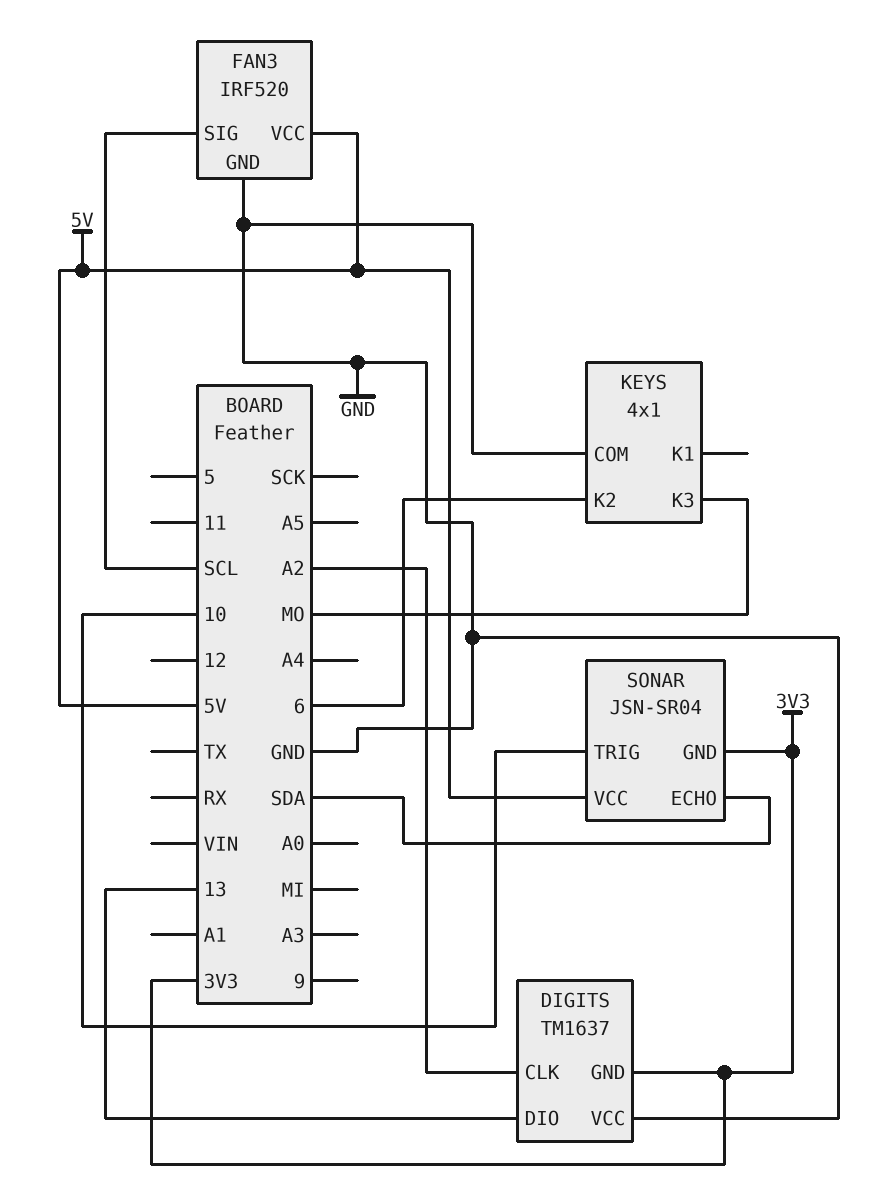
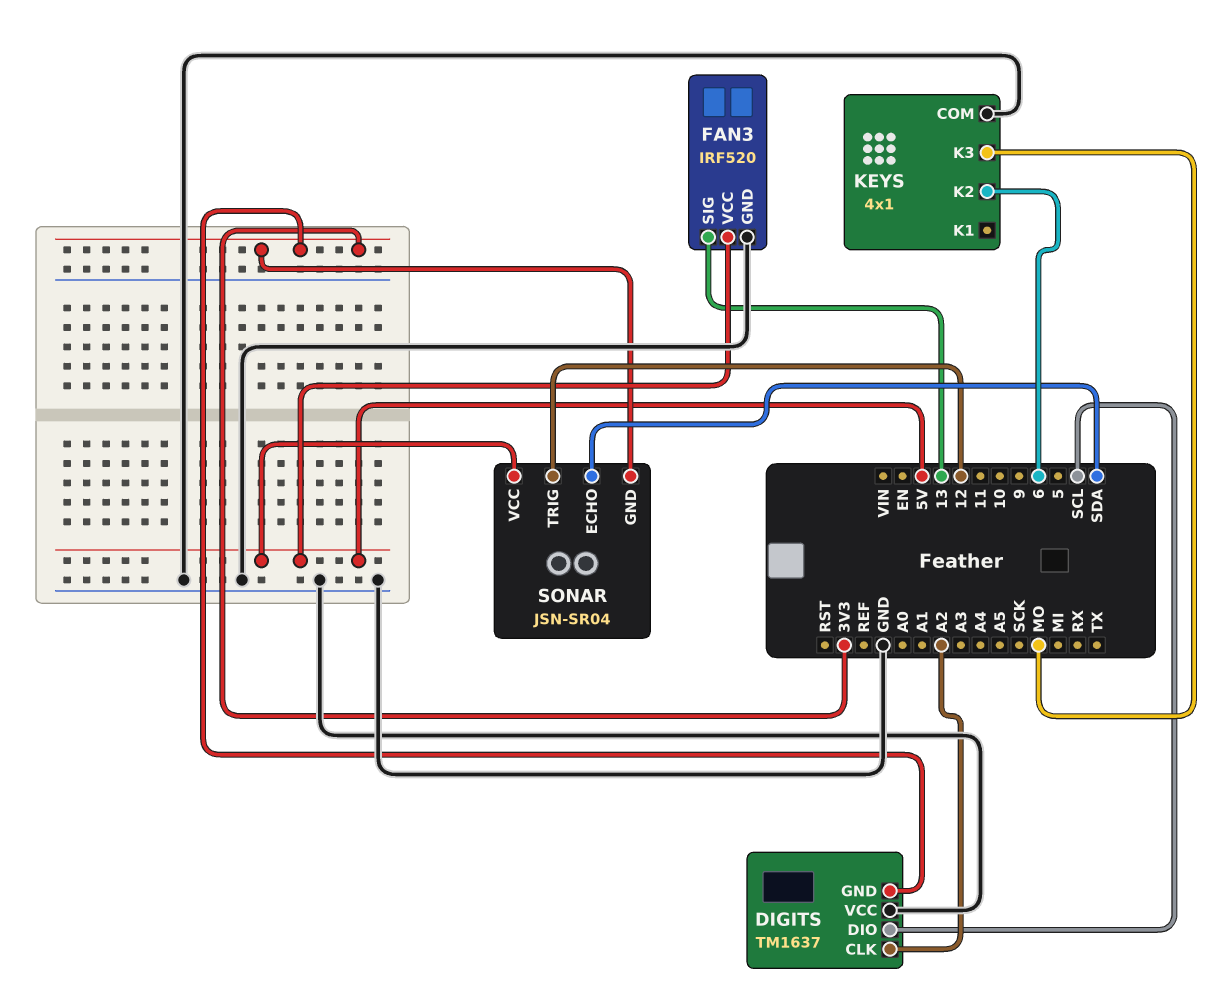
DIGITS pin DIO: 13 -> SCL
FAN3 pin SIG: SCL -> 13
SONAR pin TRIG: 10 -> 12

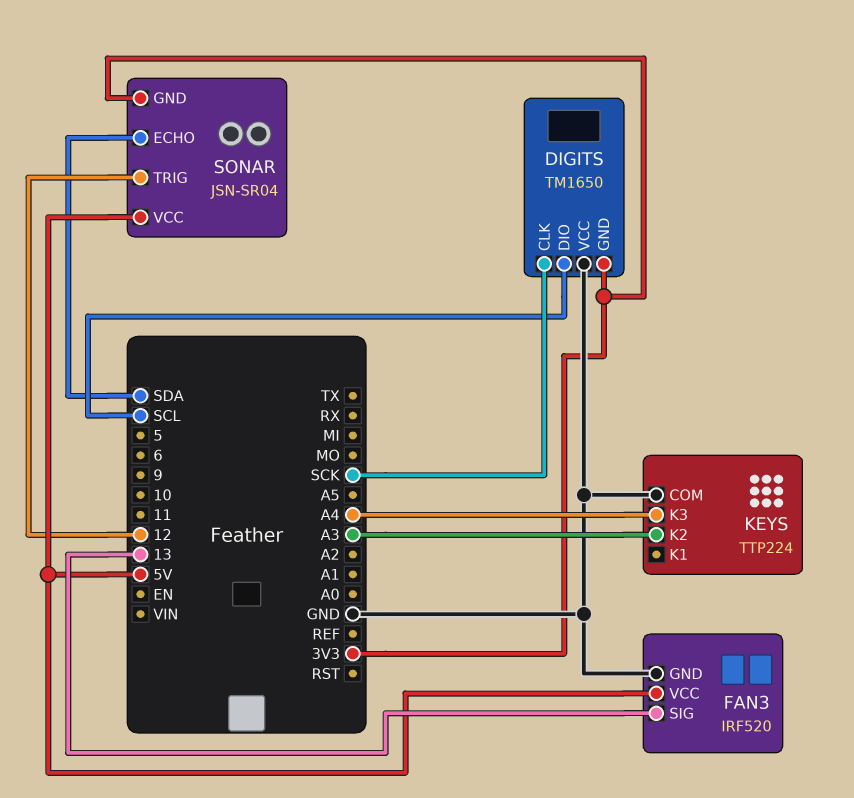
DIGITS: TM1637 -> TM1650
DIGITS pin CLK: A2 -> SCK
KEYS: 4x1 -> TTP224
KEYS pin K2: 6 -> A3
KEYS pin K3: MO -> A4

